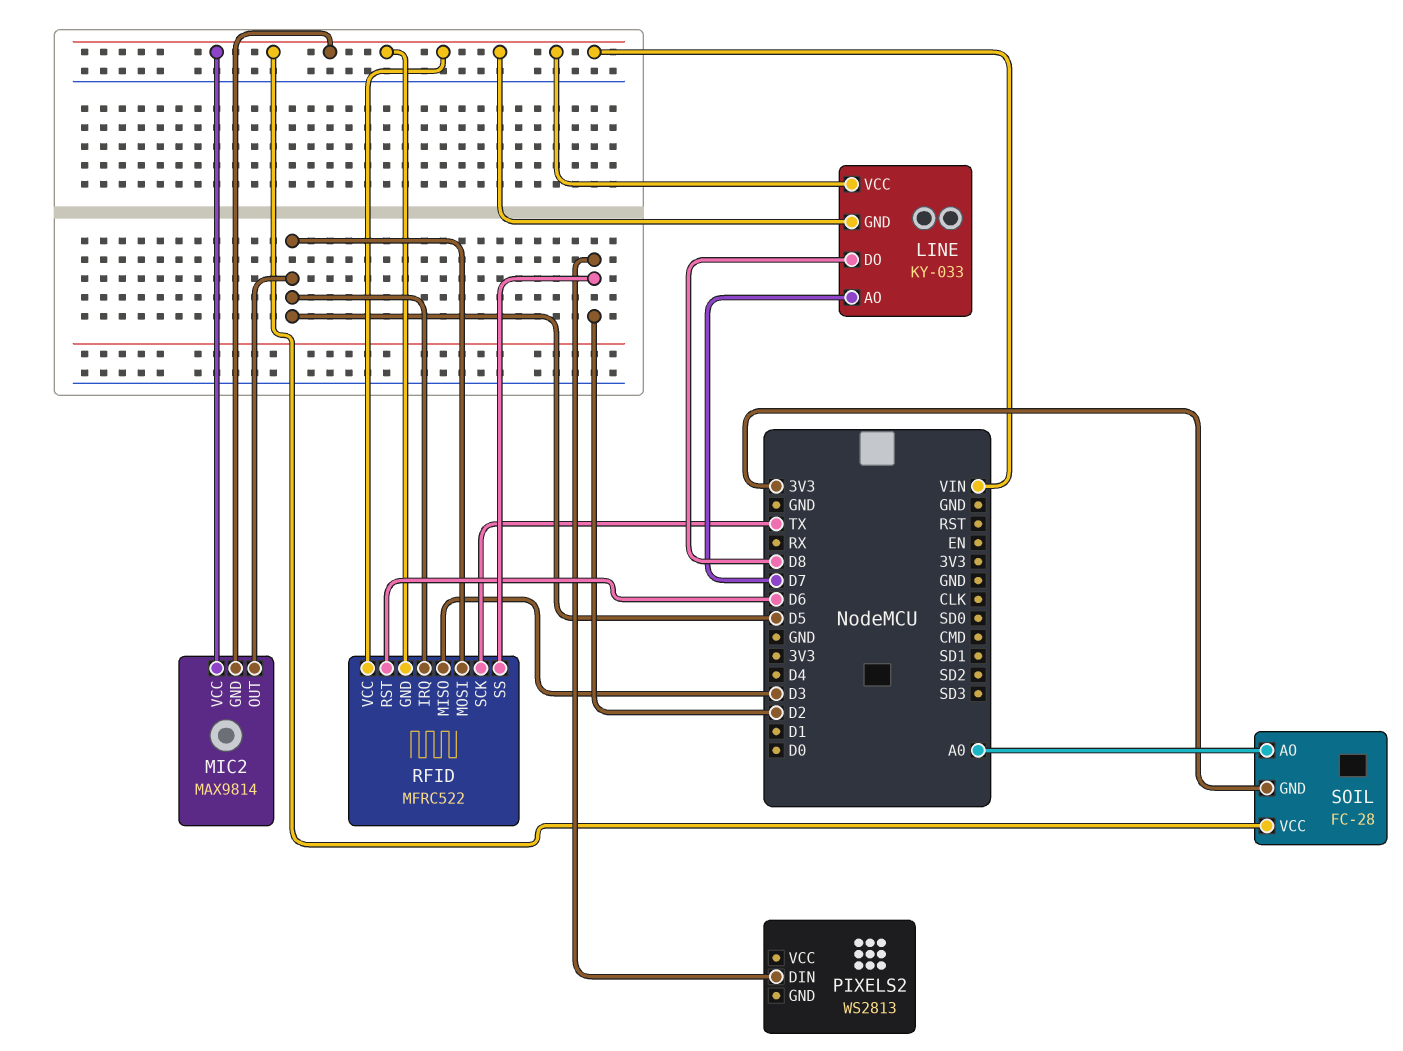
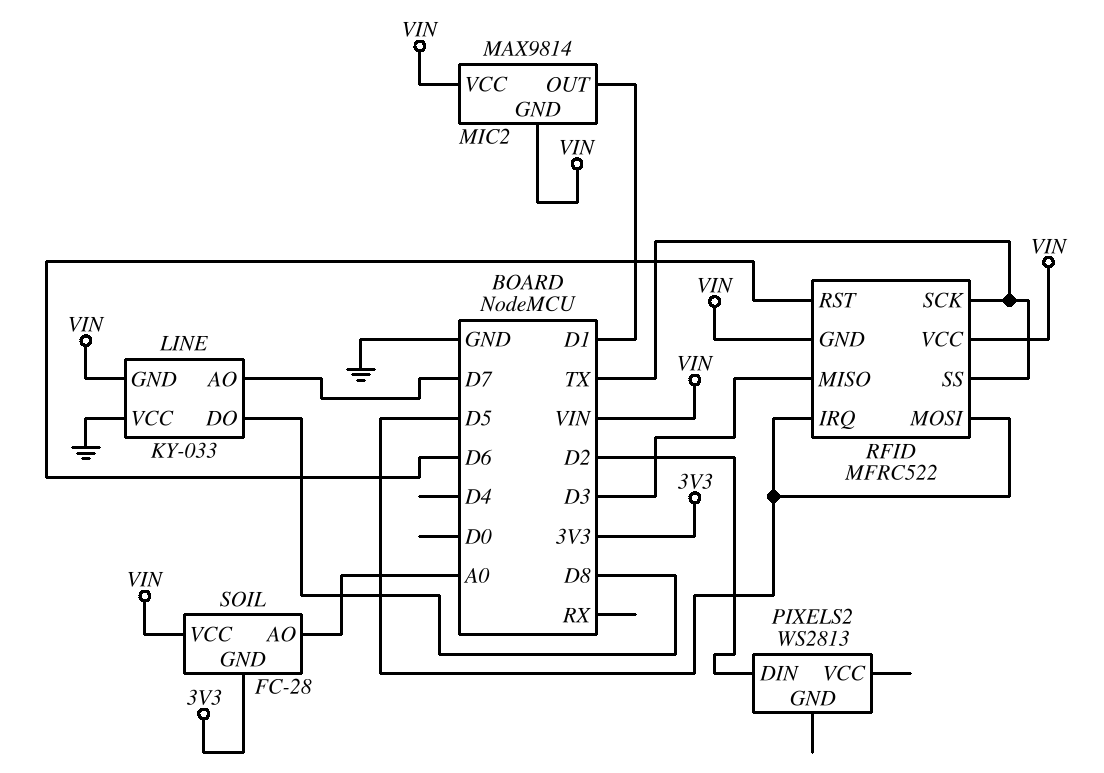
LINE pin VCC: VIN -> GND
MIC2 pin OUT: D5 -> D1
RFID pin SS: D2 -> TX

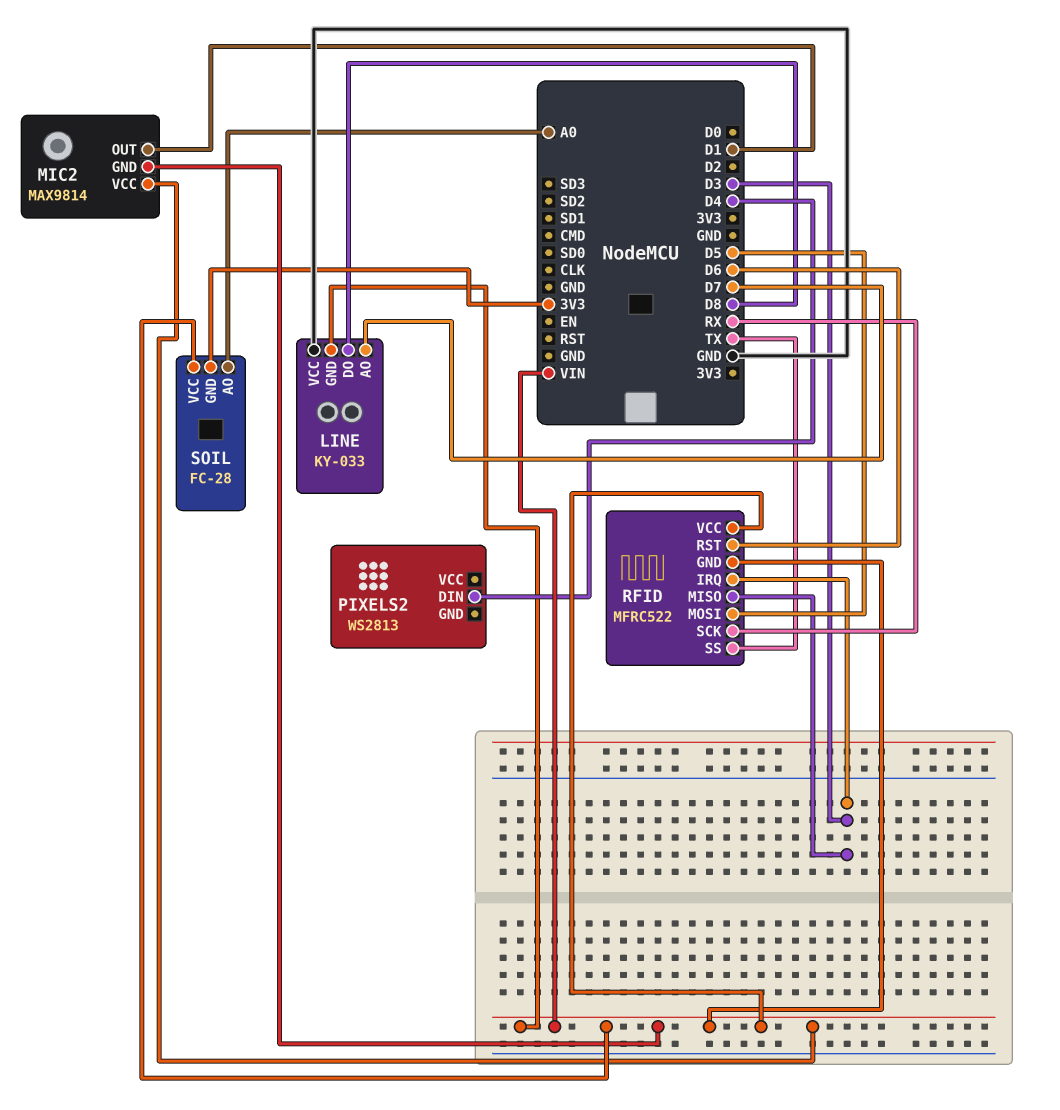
PIXELS2 pin DIN: D2 -> D4
RFID pin IRQ: D5 -> D3
RFID pin SCK: TX -> RX

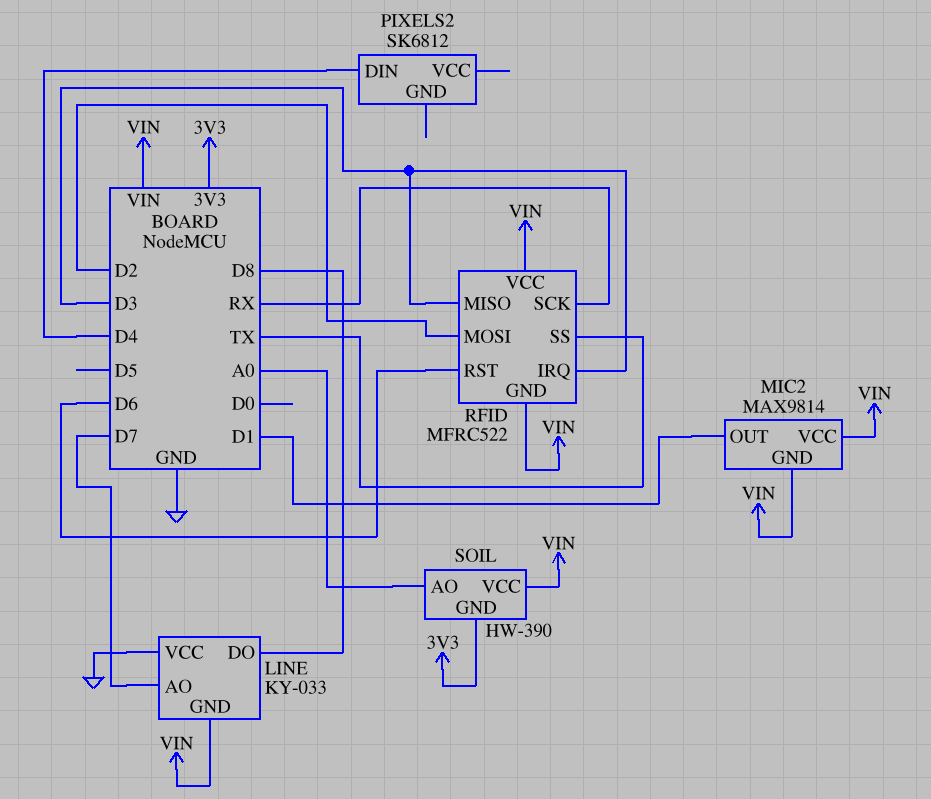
PIXELS2: WS2813 -> SK6812
RFID pin MOSI: D5 -> D2
SOIL: FC-28 -> HW-390

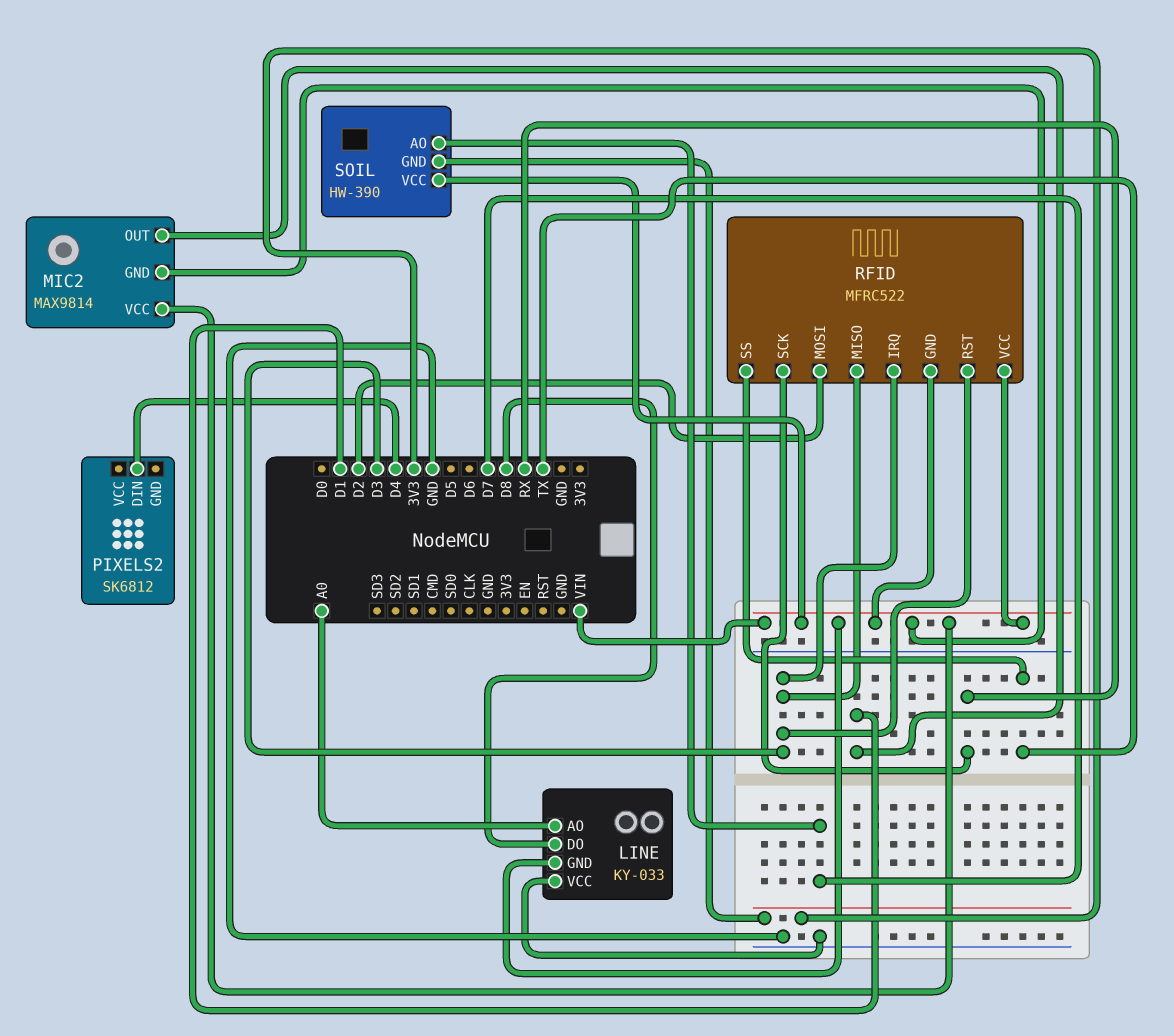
LINE pin AO: D7 -> A0
RFID pin RST: D6 -> D3
SOIL pin AO: A0 -> D7

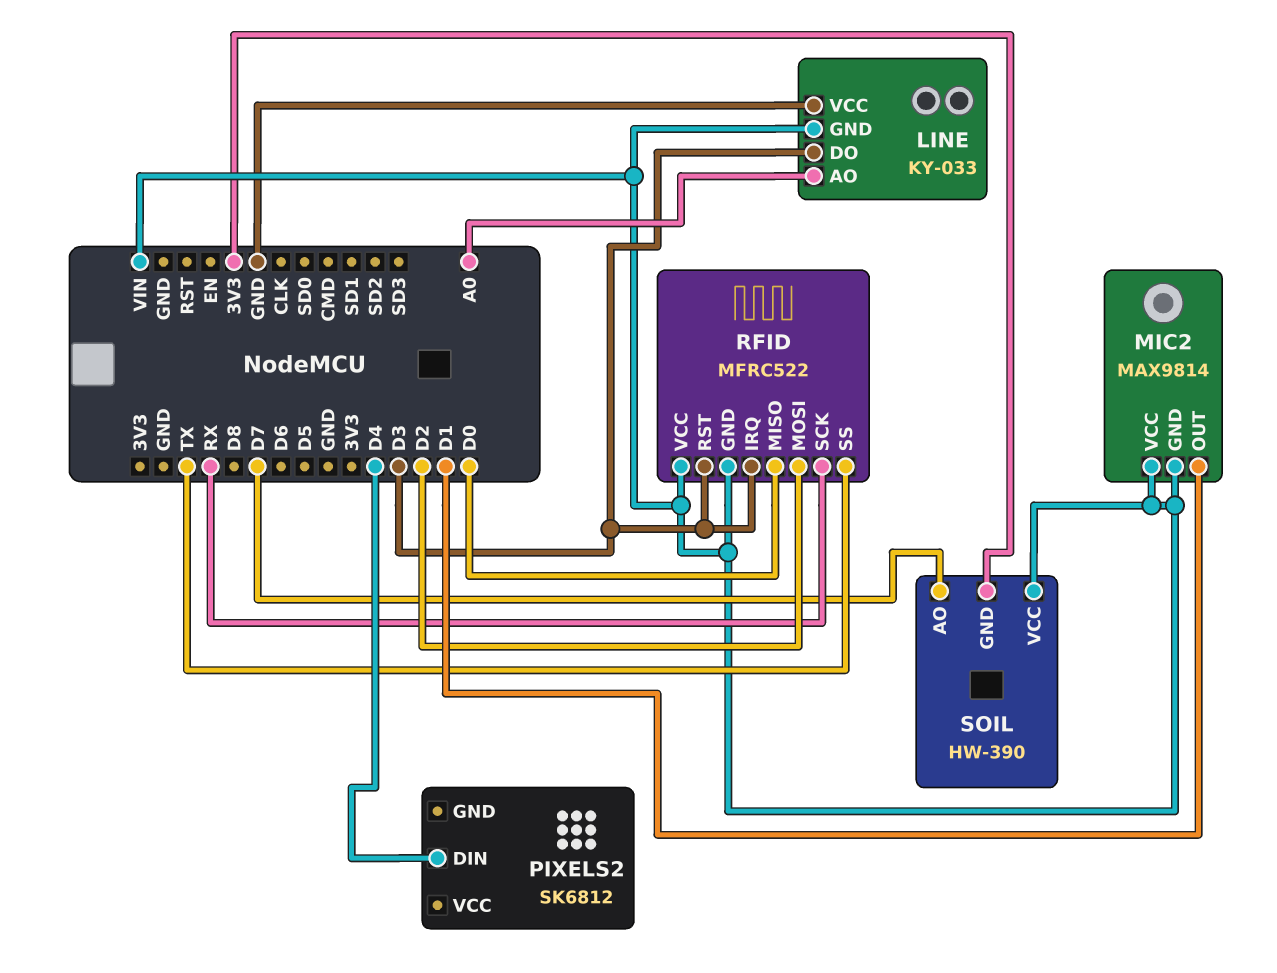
LINE pin DO: D8 -> D3
RFID pin MISO: D3 -> D0

